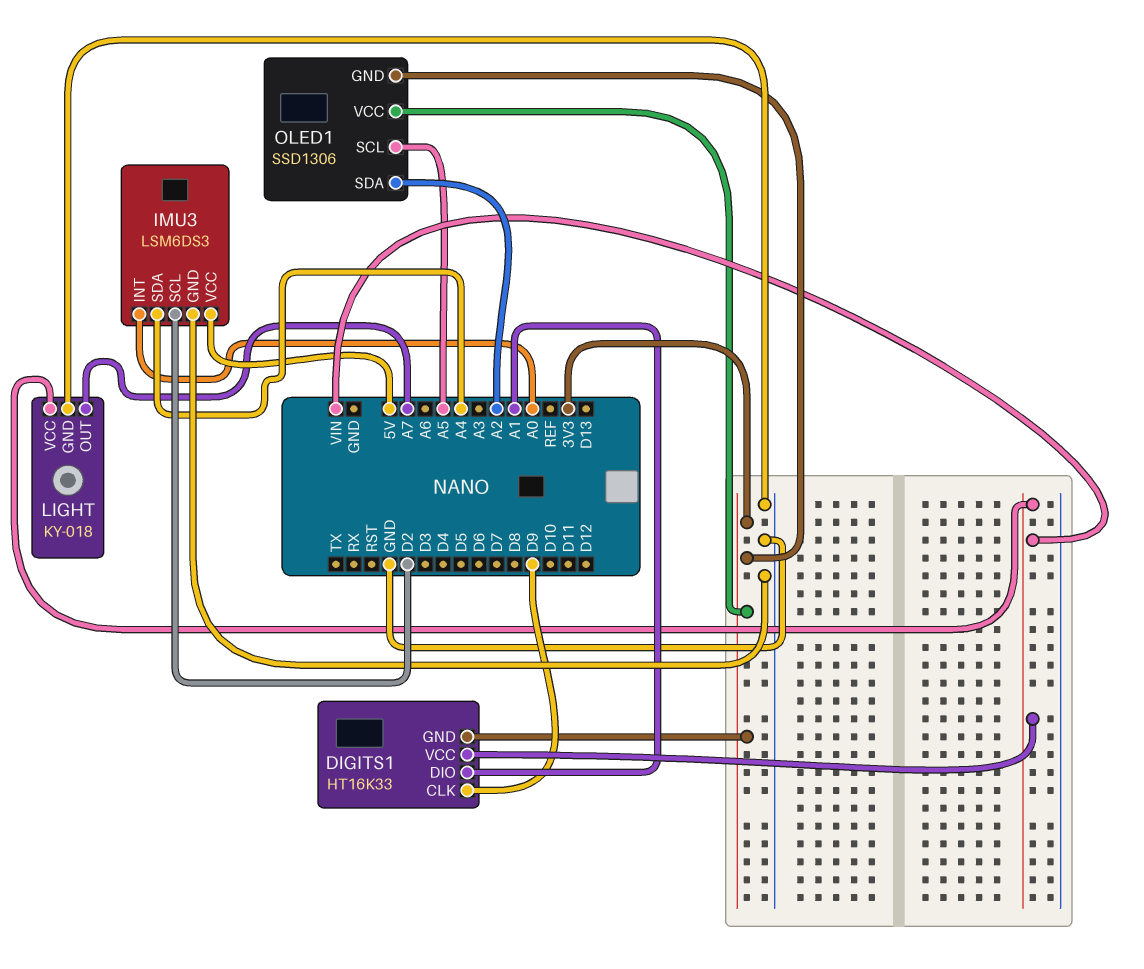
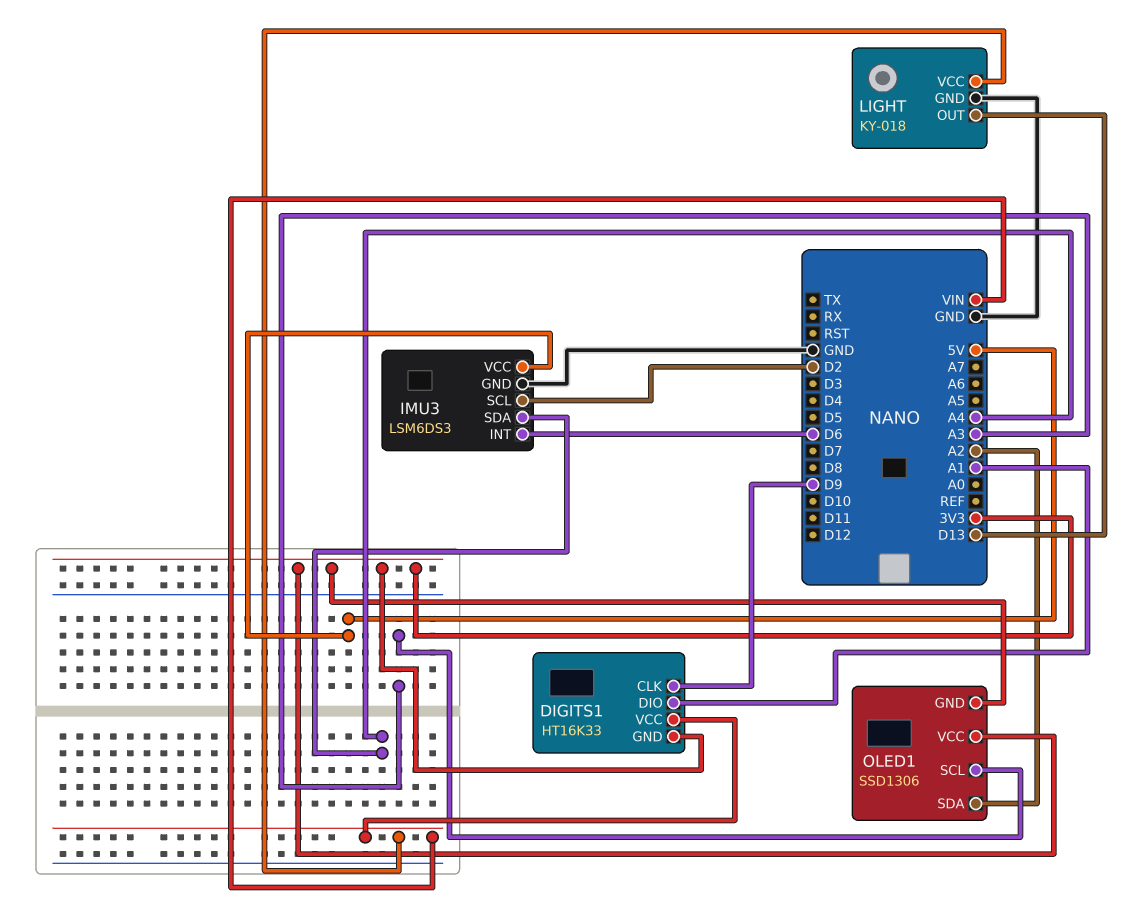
IMU3 pin INT: A0 -> D6
LIGHT pin OUT: A7 -> D13
OLED1 pin SCL: A5 -> A3

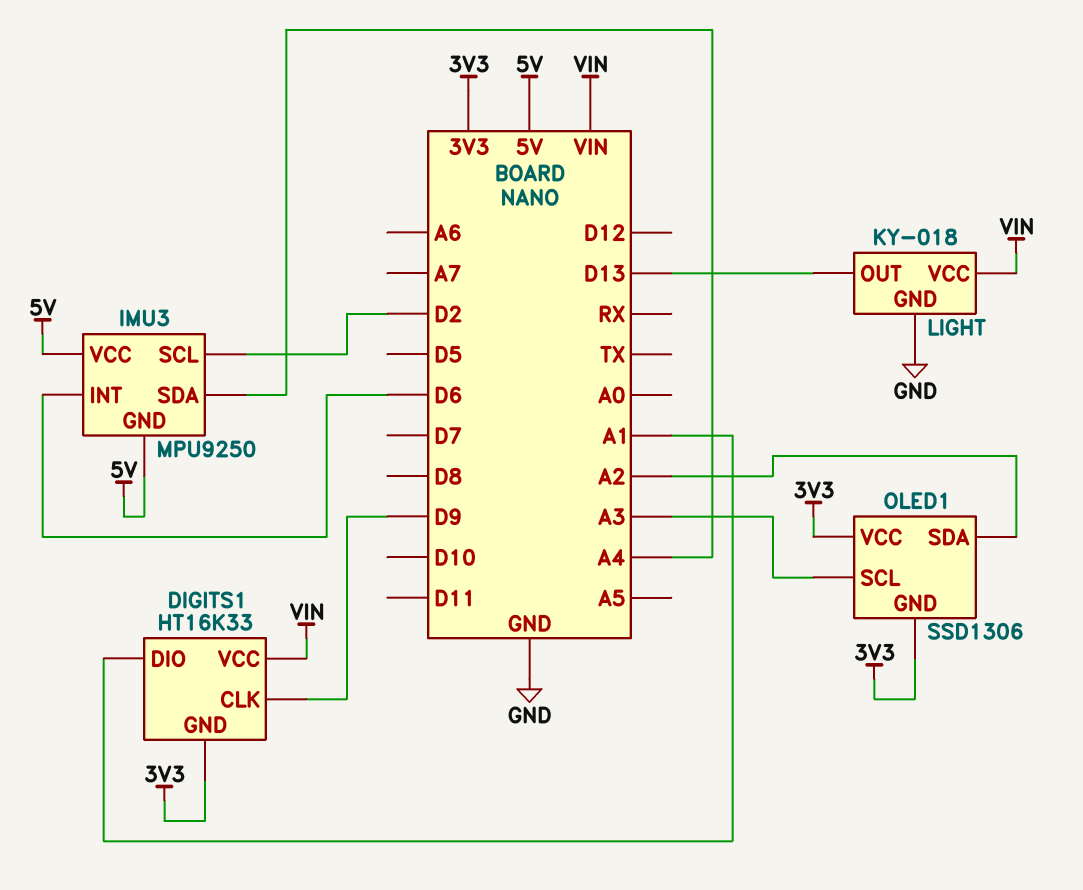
IMU3: LSM6DS3 -> MPU9250
IMU3 pin GND: GND -> 5V

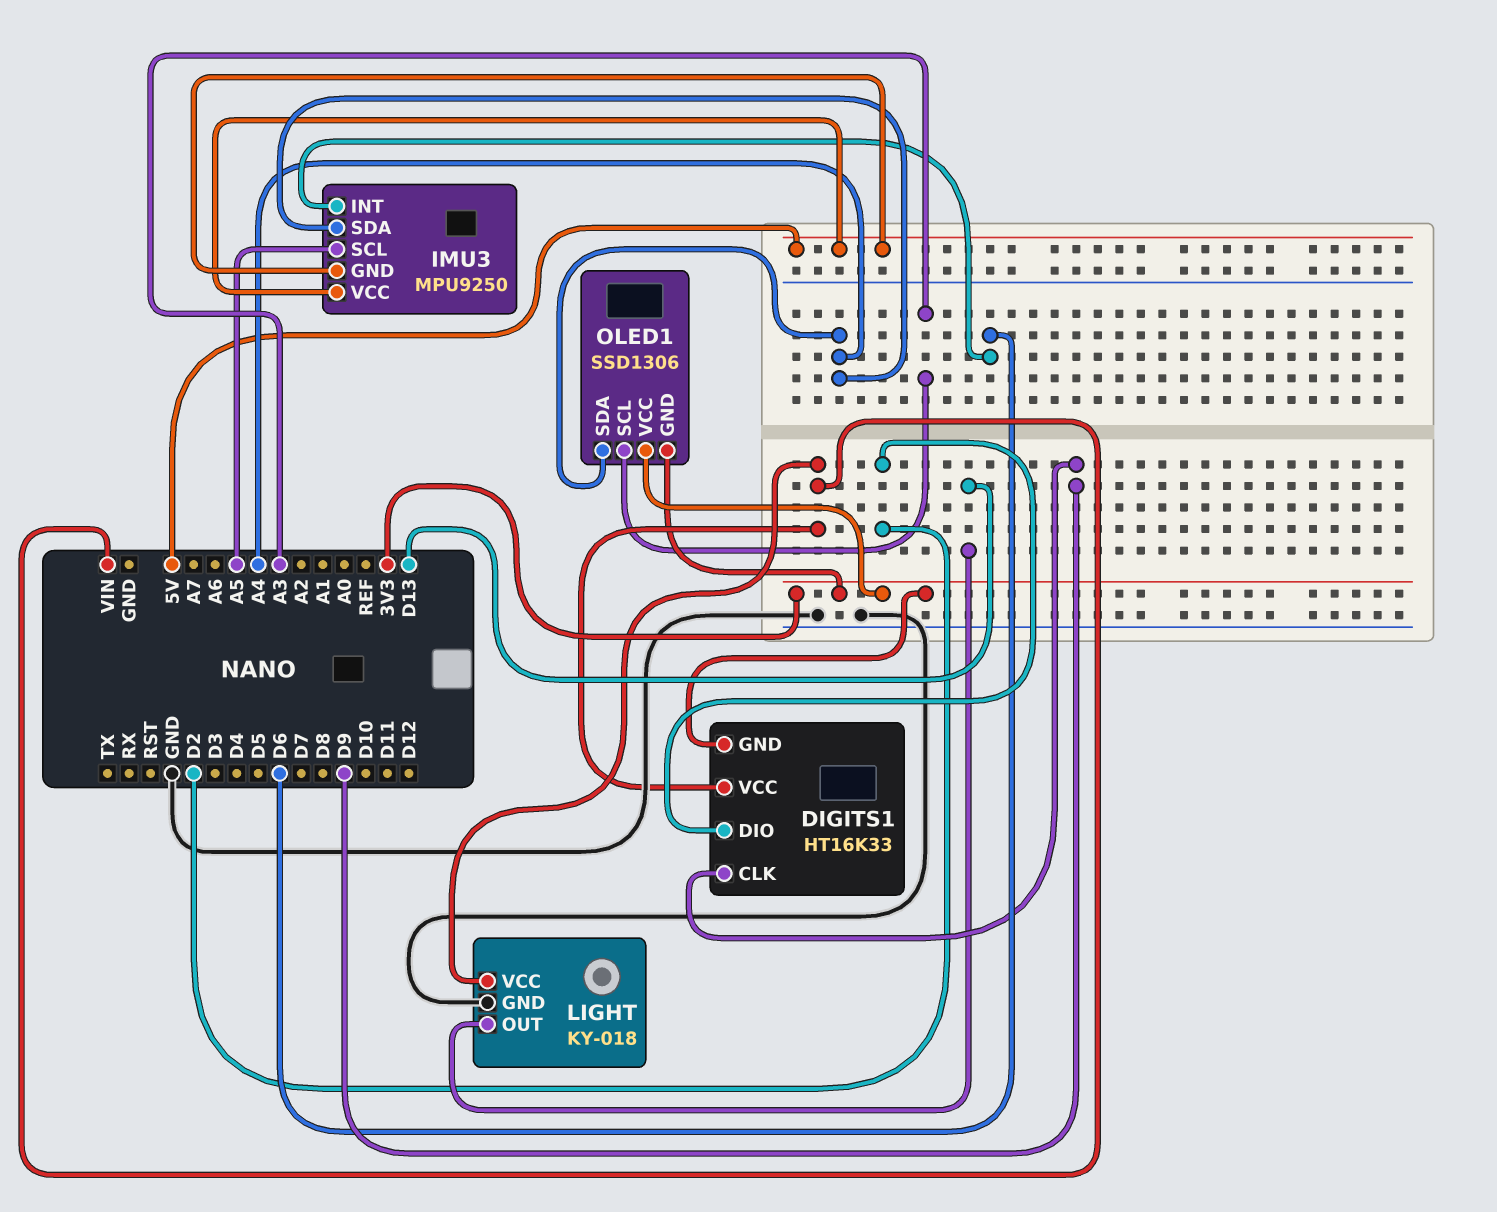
DIGITS1 pin DIO: A1 -> D2
IMU3 pin SCL: D2 -> A5
OLED1 pin SDA: A2 -> A4

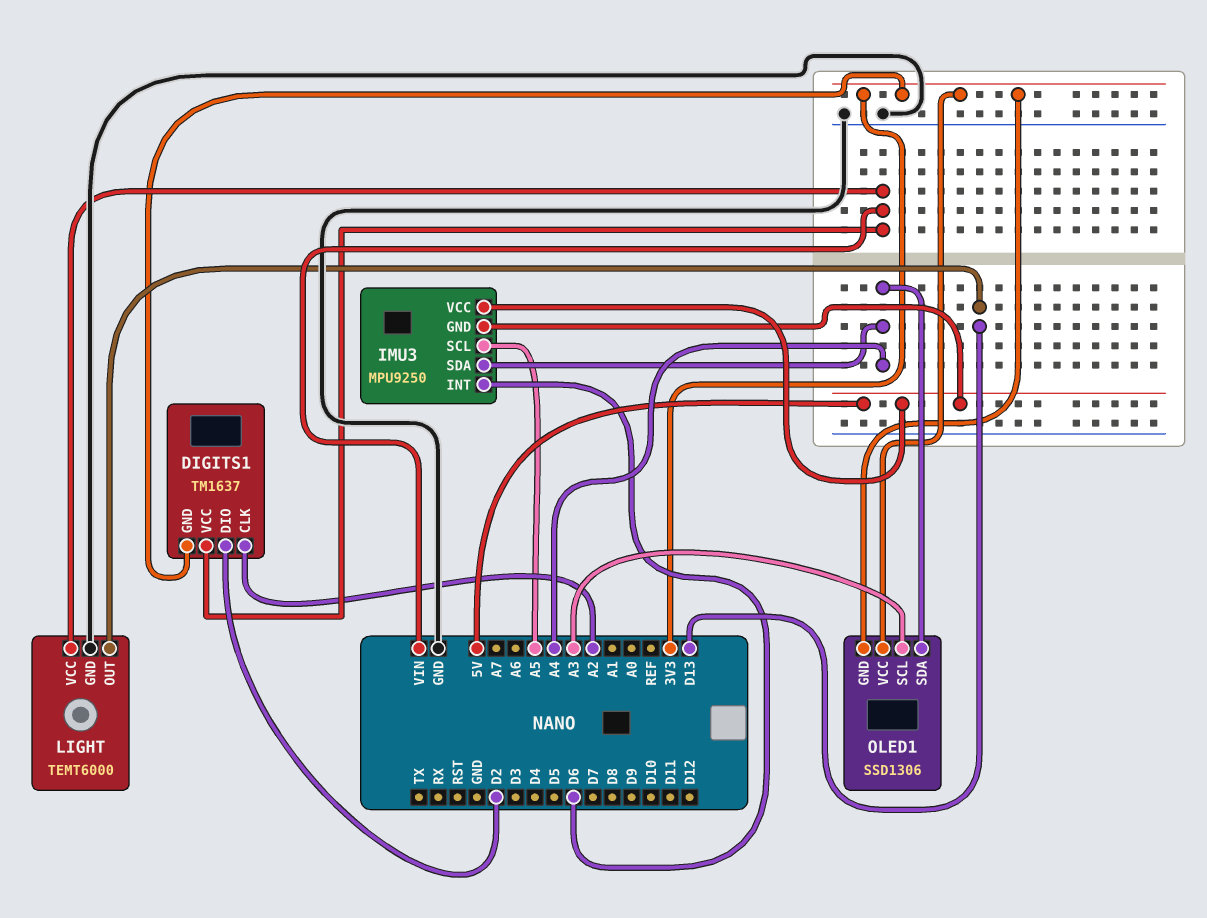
DIGITS1: HT16K33 -> TM1637
DIGITS1 pin CLK: D9 -> A2
LIGHT: KY-018 -> TEMT6000

